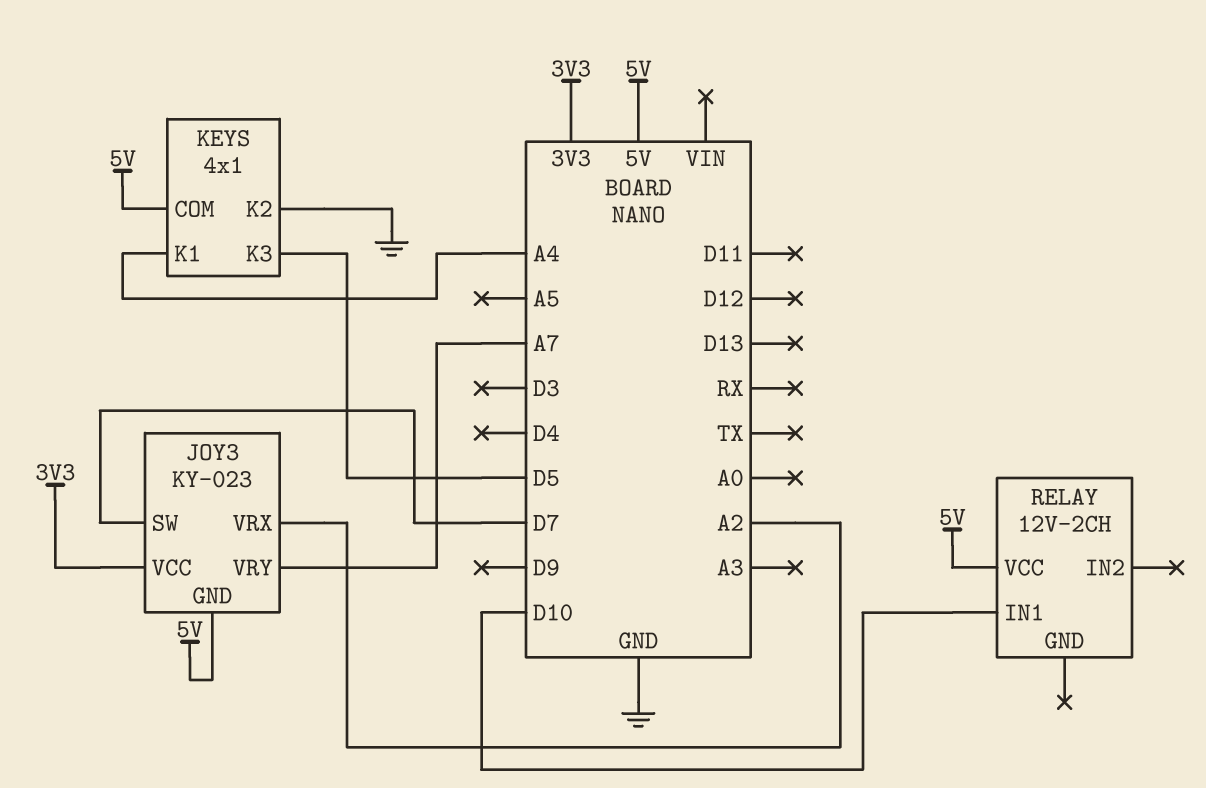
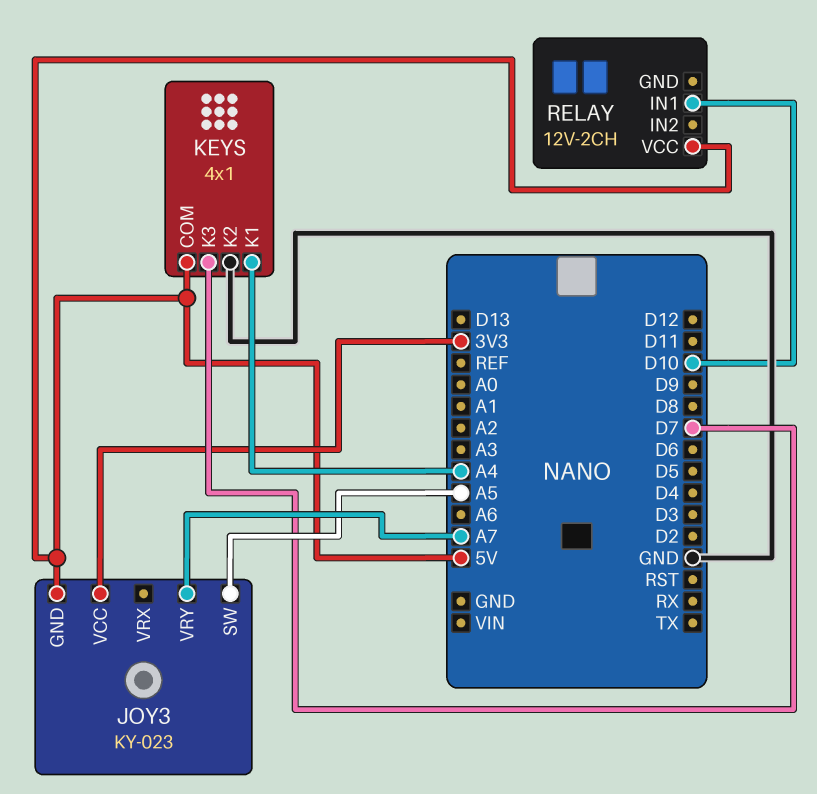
JOY3 pin SW: D7 -> A5
JOY3 pin VRX: A2 -> none
KEYS pin K3: D5 -> D7

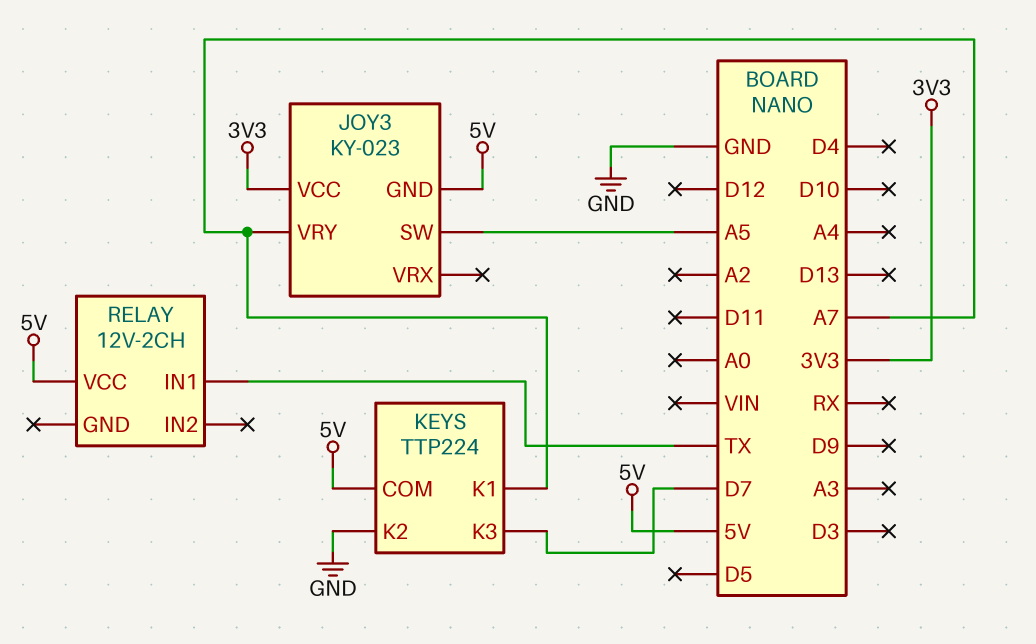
KEYS: 4x1 -> TTP224
KEYS pin K1: A4 -> A7
RELAY pin IN1: D10 -> TX

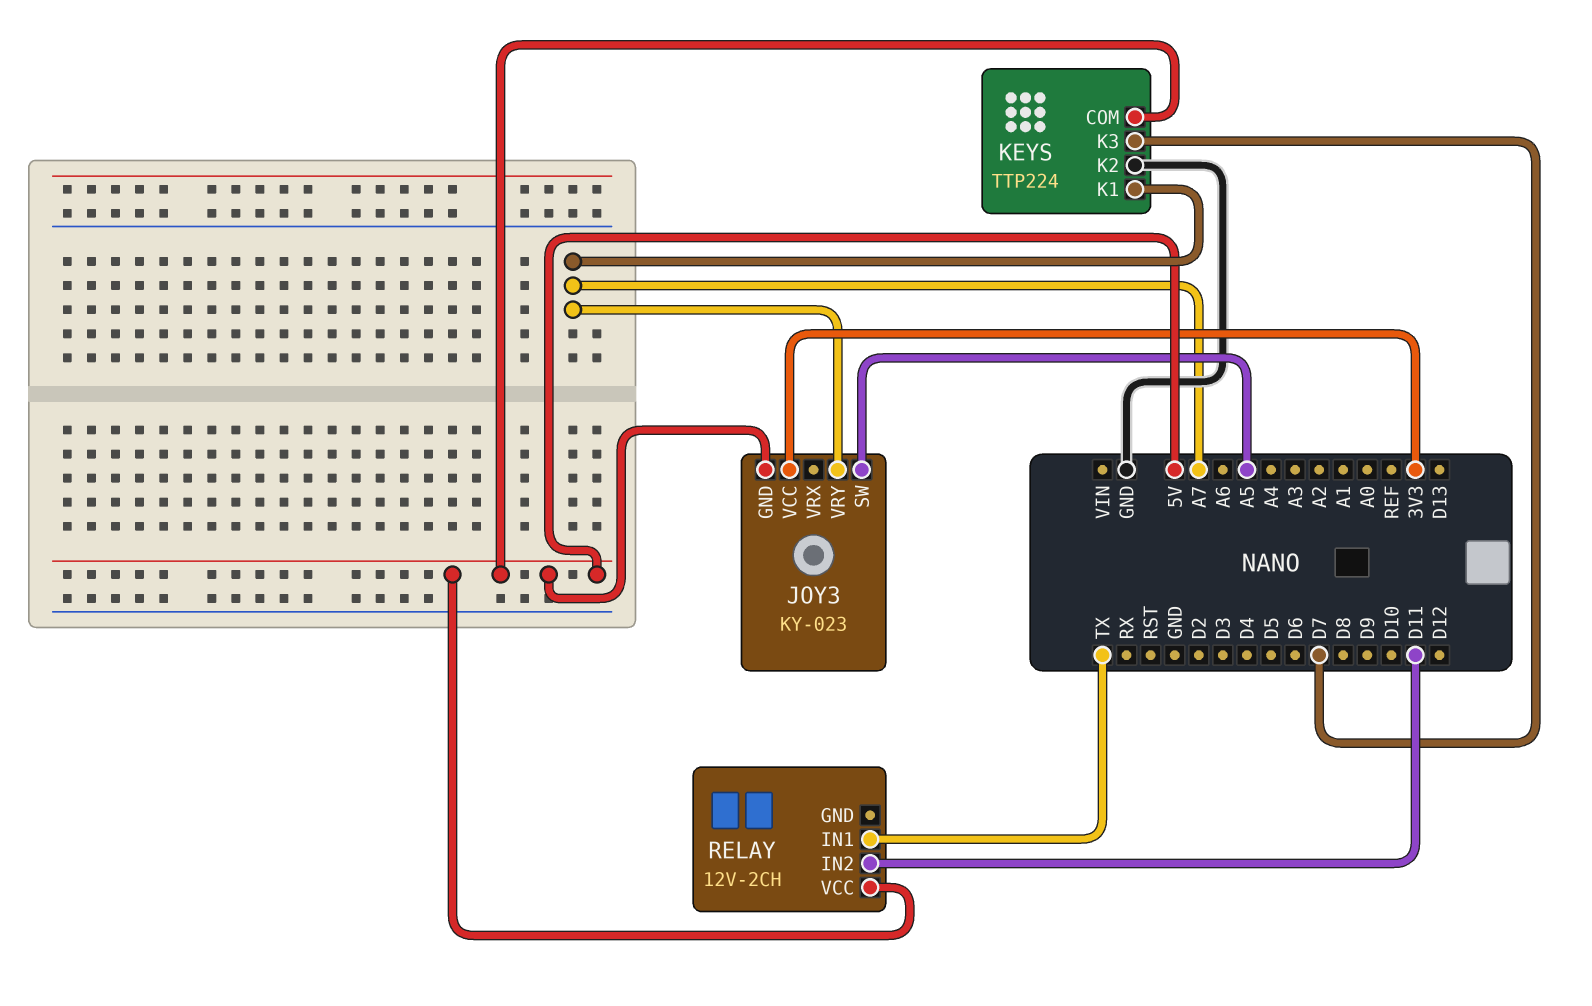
RELAY pin IN2: none -> D11

